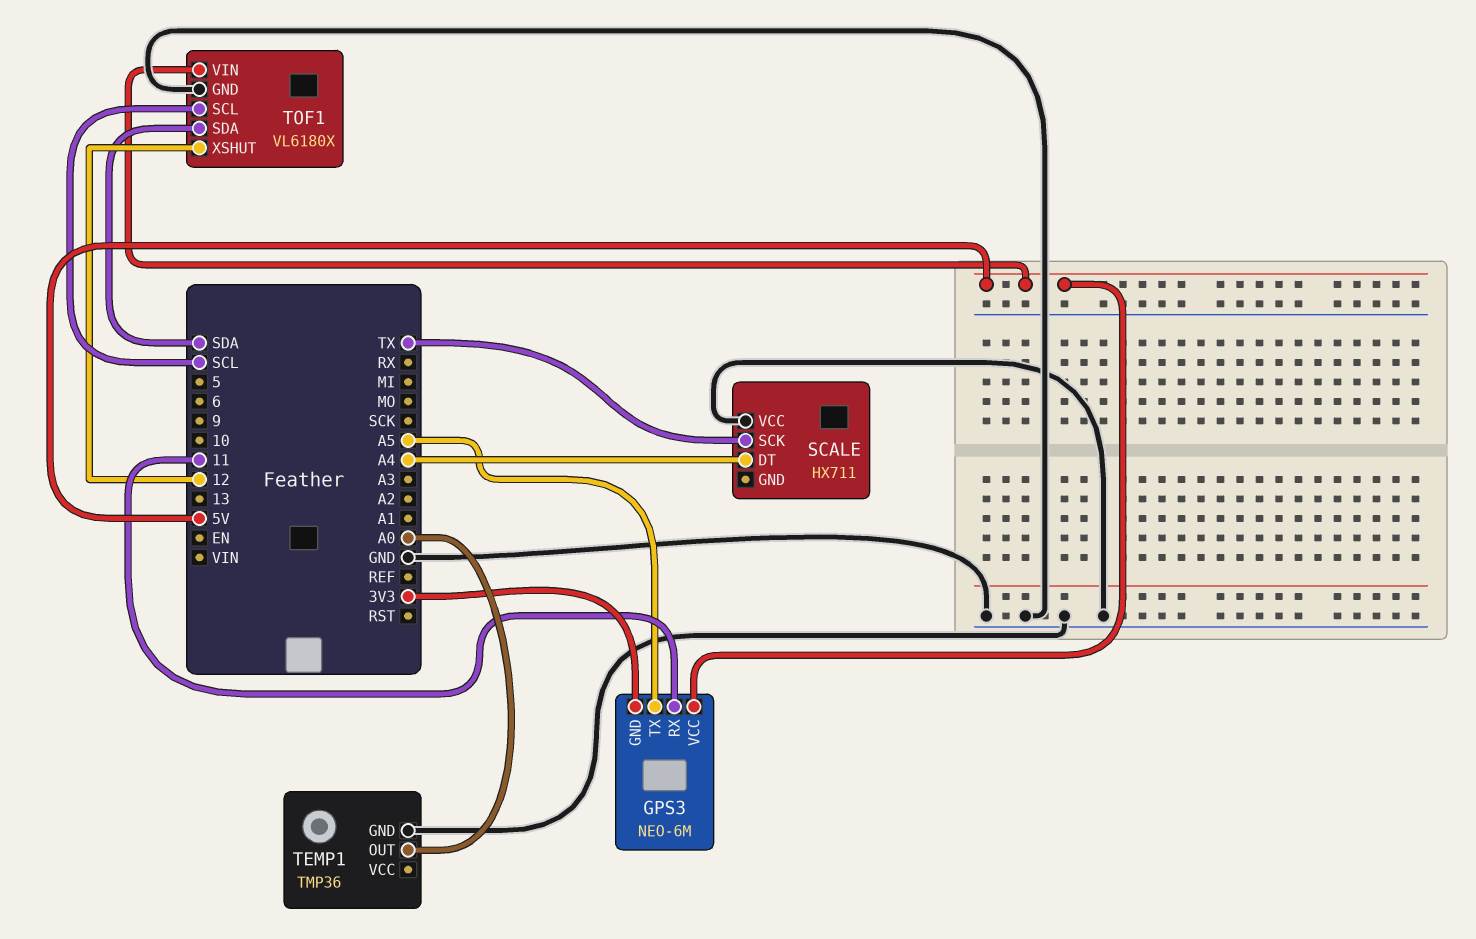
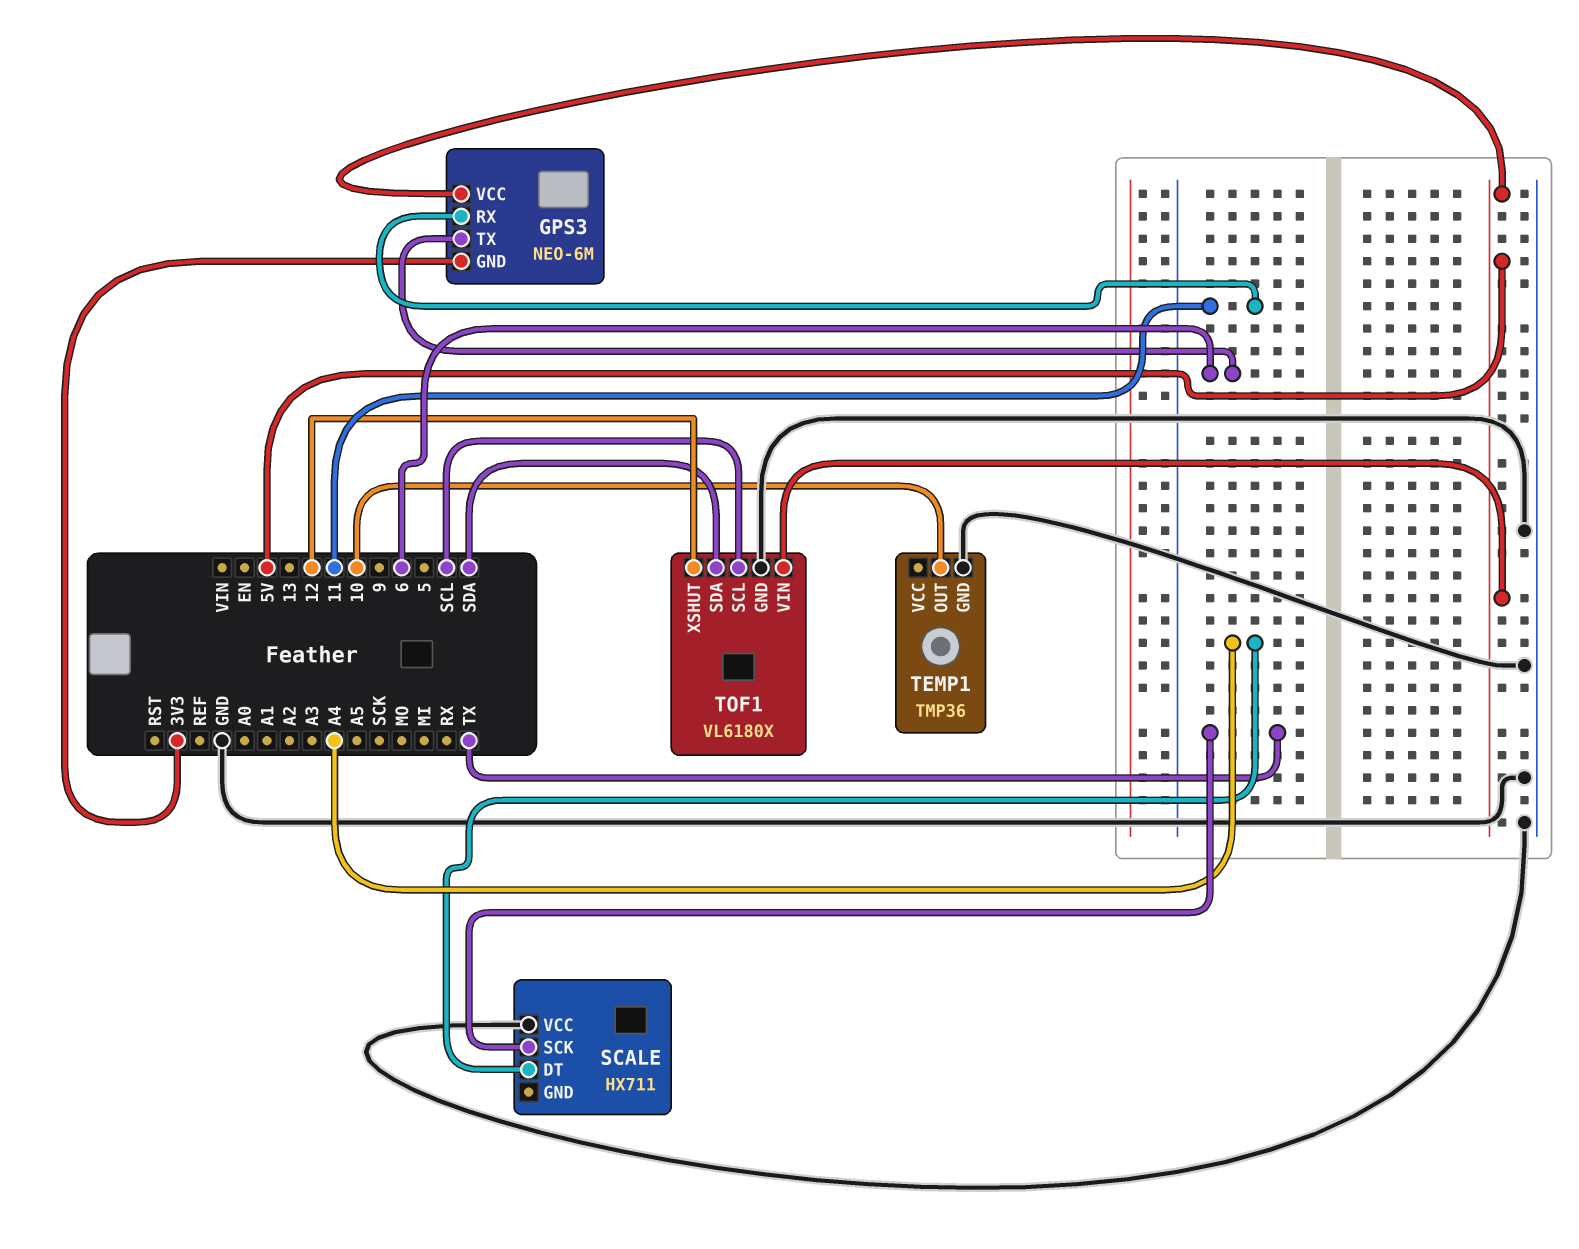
GPS3 pin TX: A5 -> 6
TEMP1 pin OUT: A0 -> 10

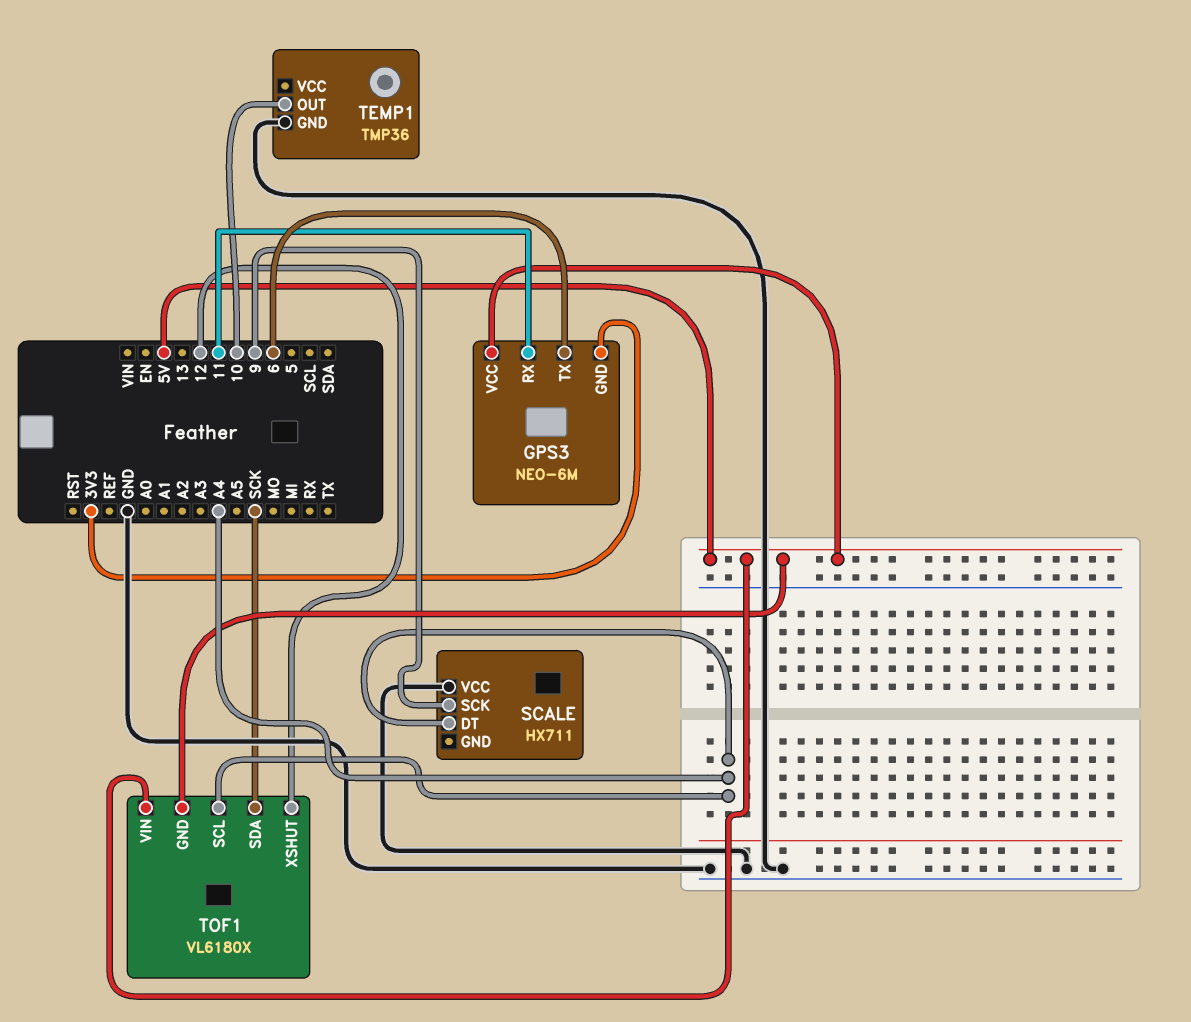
SCALE pin SCK: TX -> 9
TOF1 pin GND: GND -> 5V
TOF1 pin SCL: SCL -> A4
TOF1 pin SDA: SDA -> SCK

